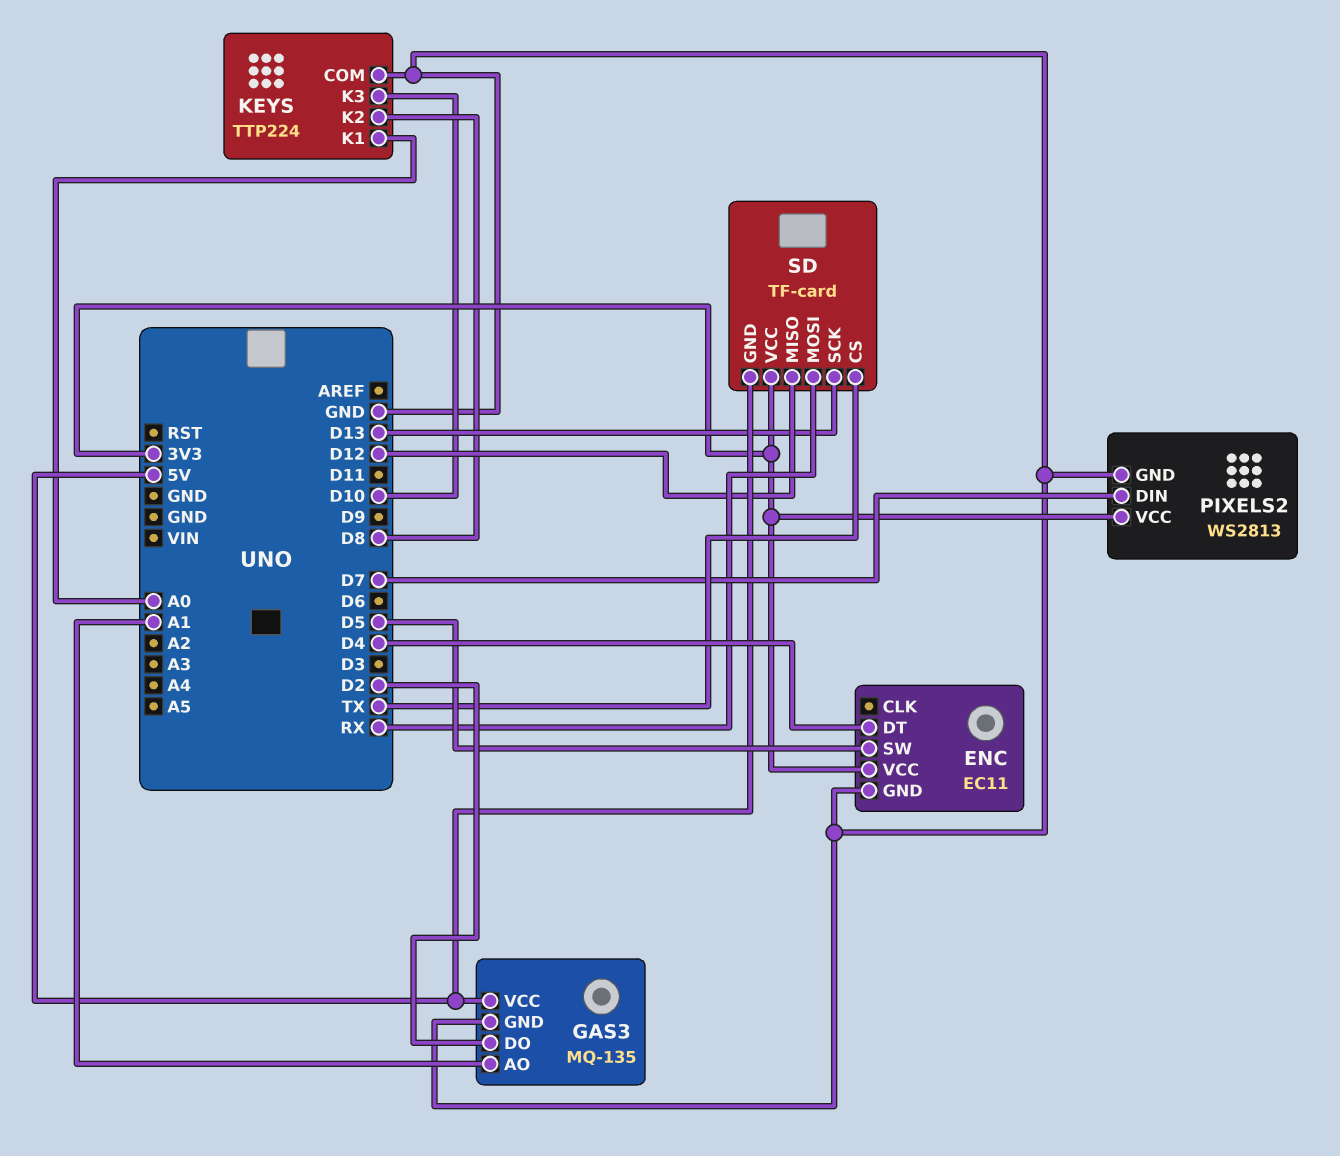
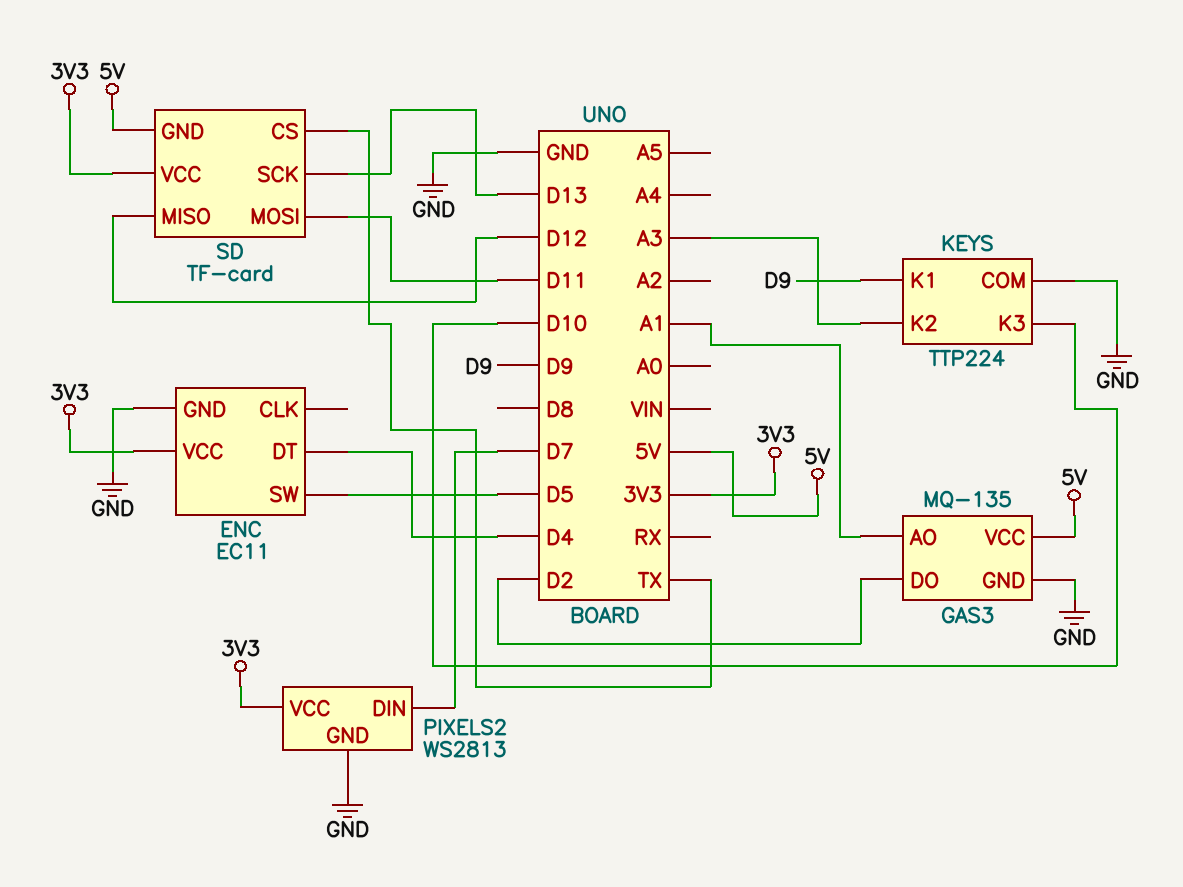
KEYS pin K1: A0 -> D9
KEYS pin K2: D8 -> A3
SD pin MOSI: RX -> D11

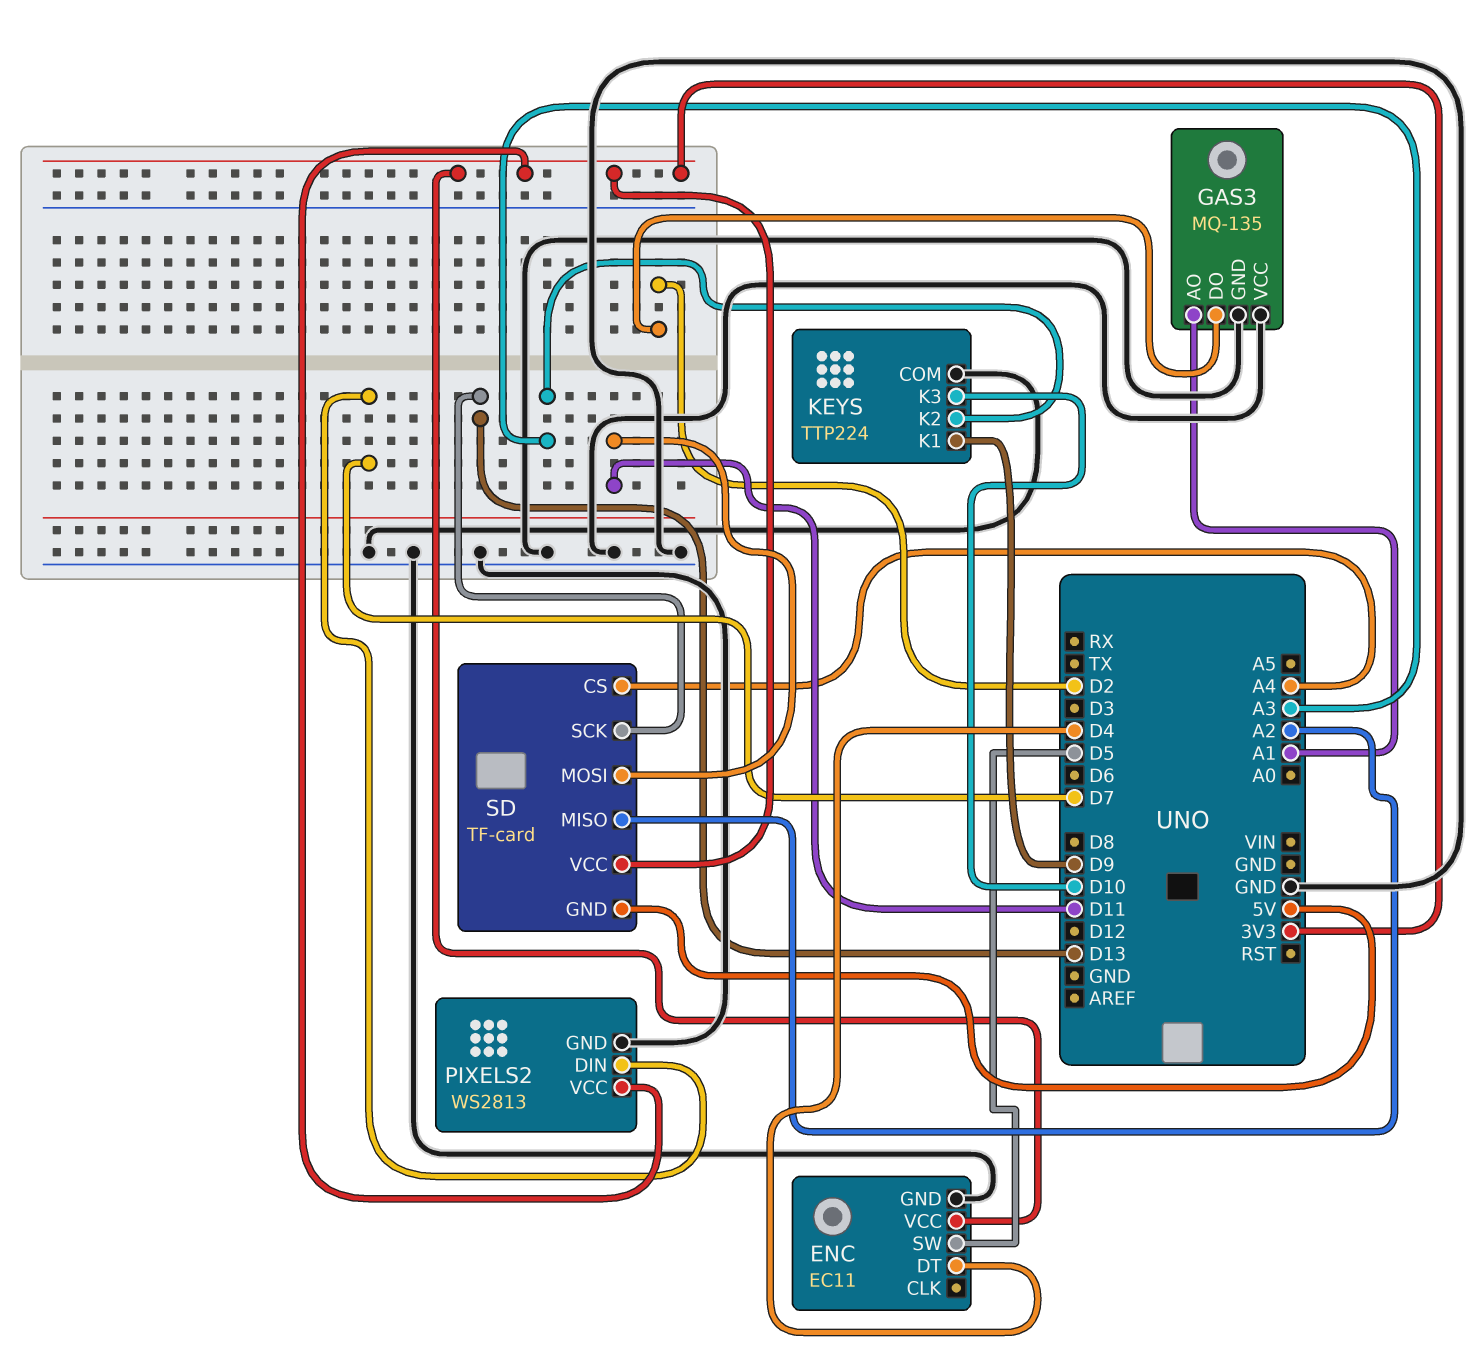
GAS3 pin VCC: 5V -> GND
SD pin CS: TX -> A4
SD pin MISO: D12 -> A2

